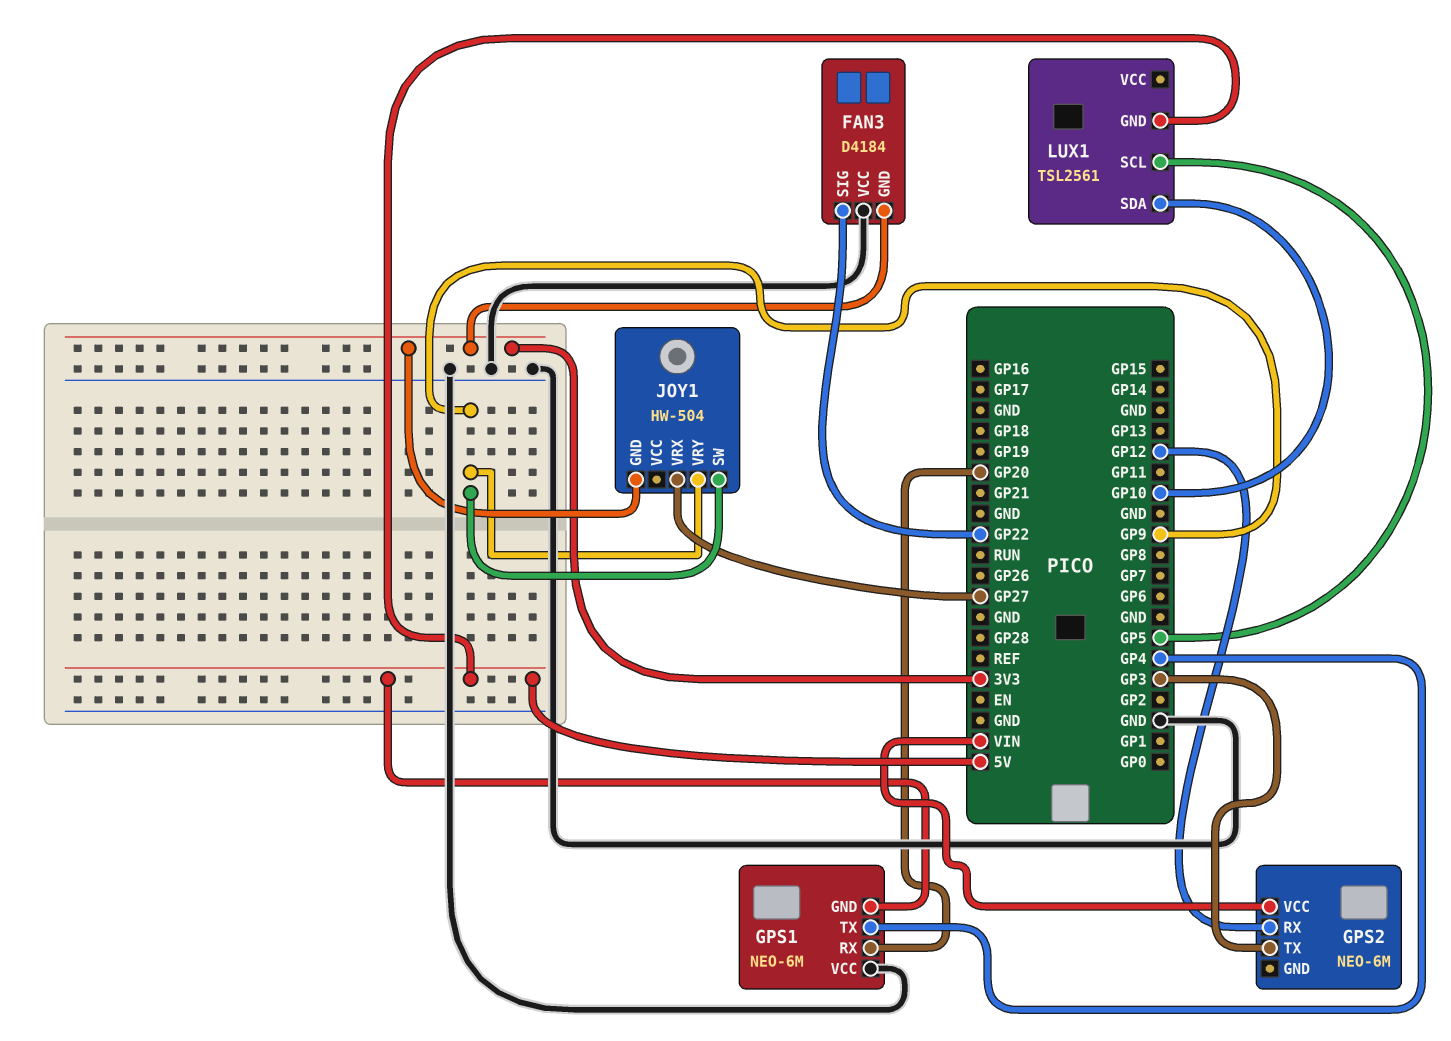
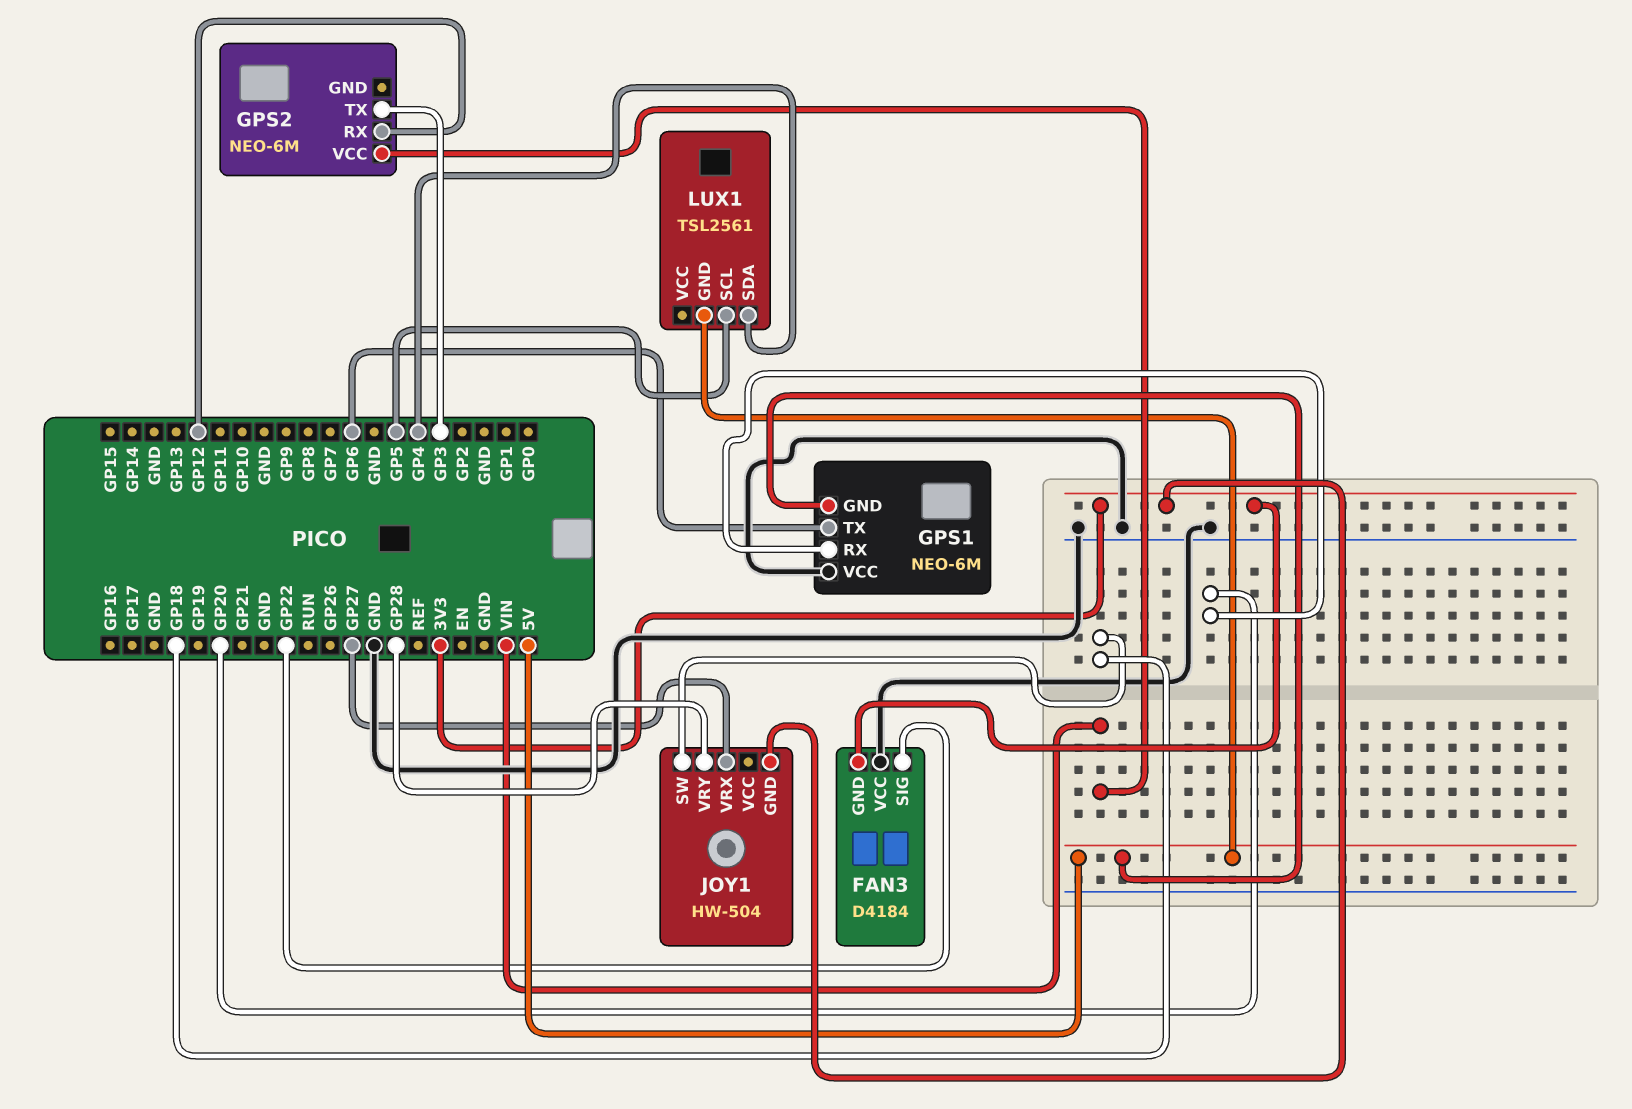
GPS1 pin TX: GP4 -> GP6
JOY1 pin SW: GP9 -> GP18
JOY1 pin VRY: GP9 -> GP28
LUX1 pin SDA: GP10 -> GP4

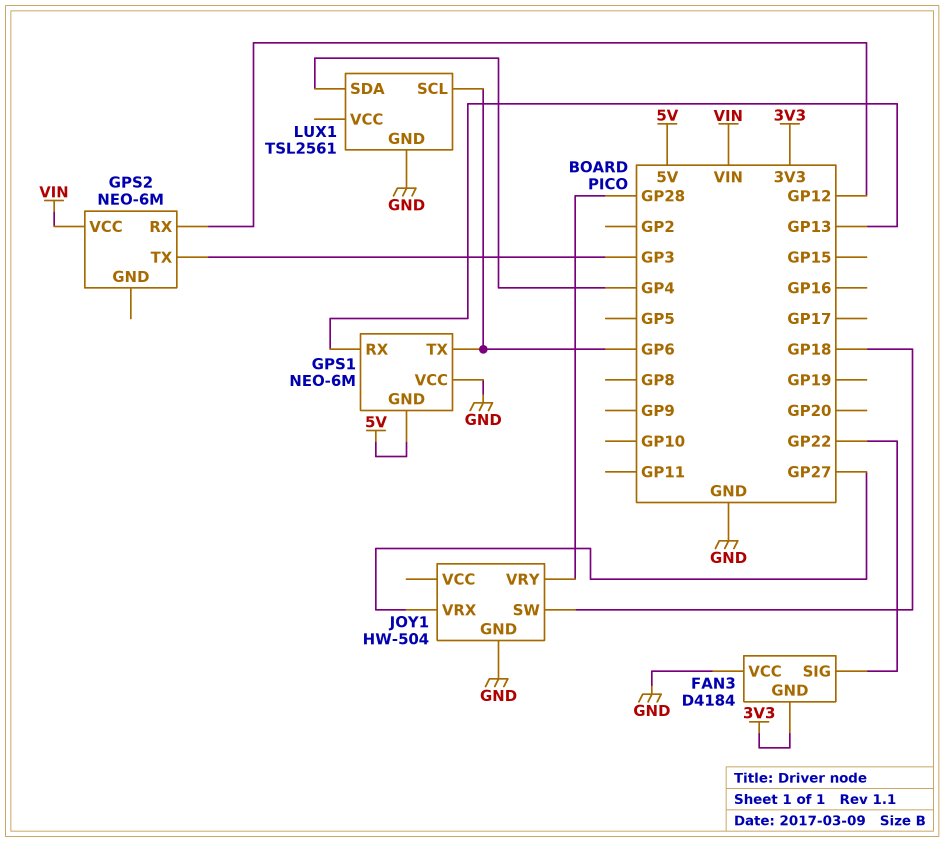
GPS1 pin RX: GP20 -> GP13
JOY1 pin GND: 3V3 -> GND
LUX1 pin GND: 5V -> GND
LUX1 pin SCL: GP5 -> GP6

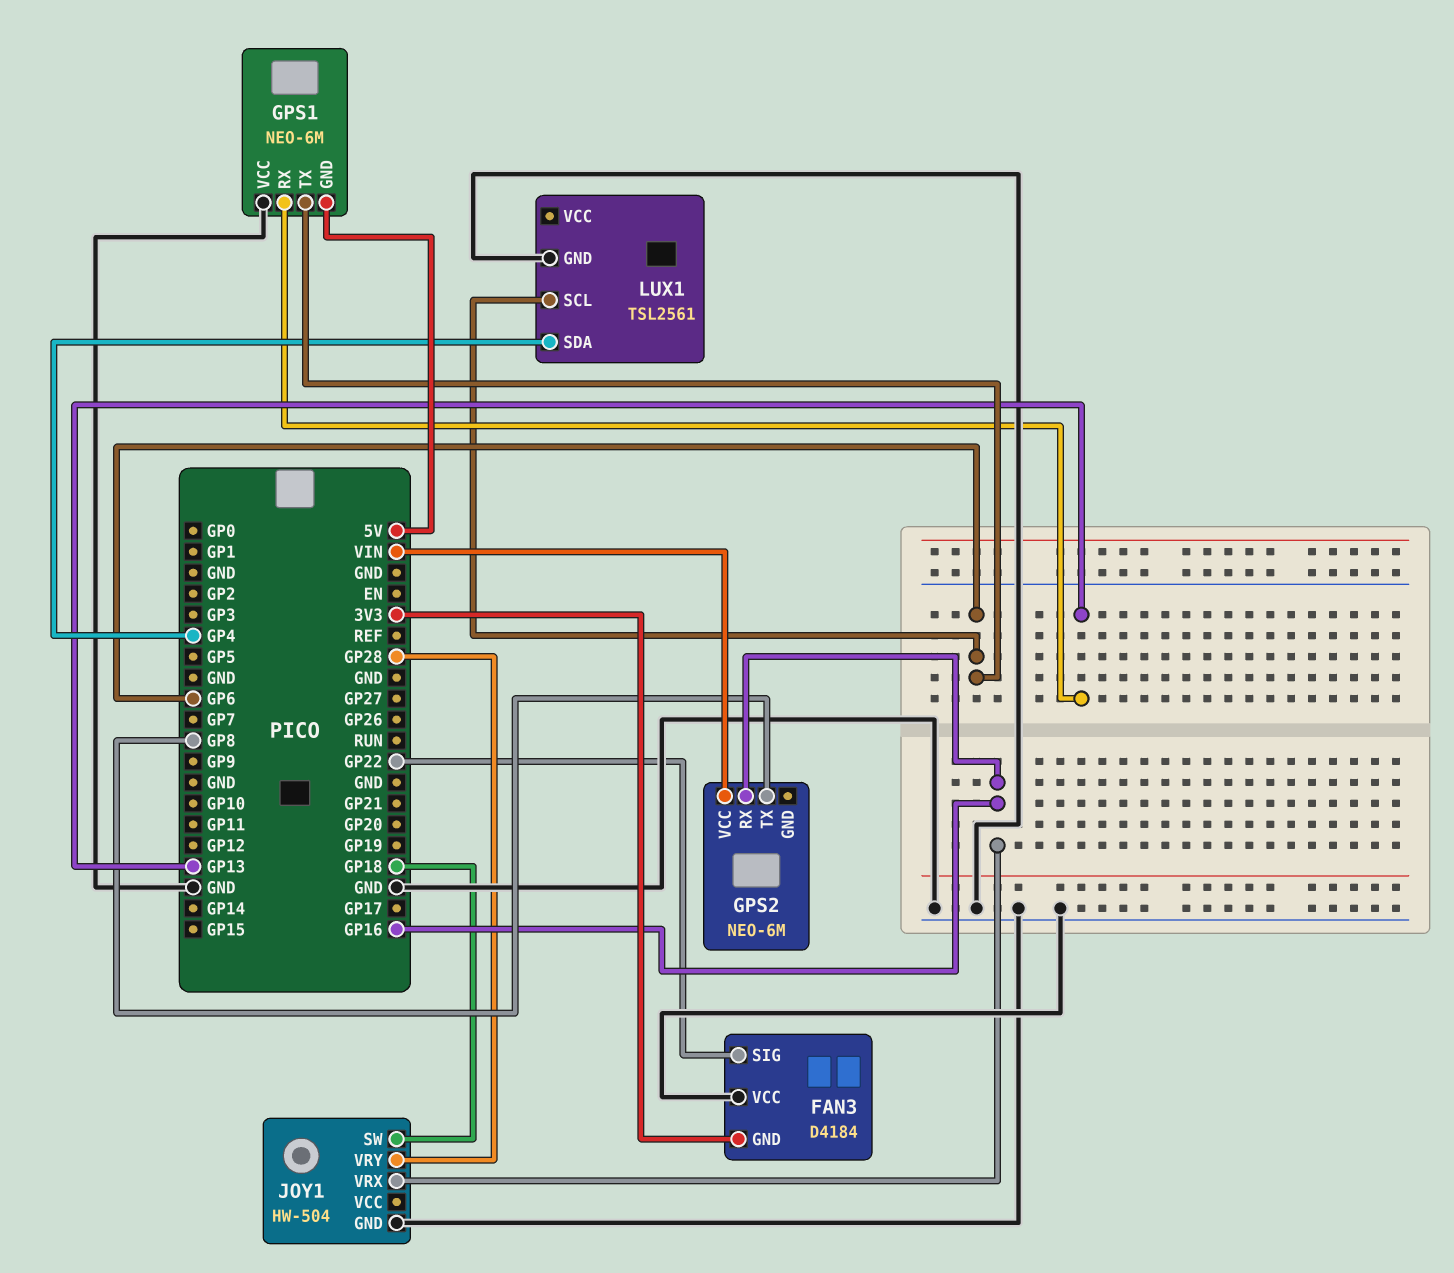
GPS2 pin RX: GP12 -> GP16
GPS2 pin TX: GP3 -> GP8
JOY1 pin VRX: GP27 -> GP16

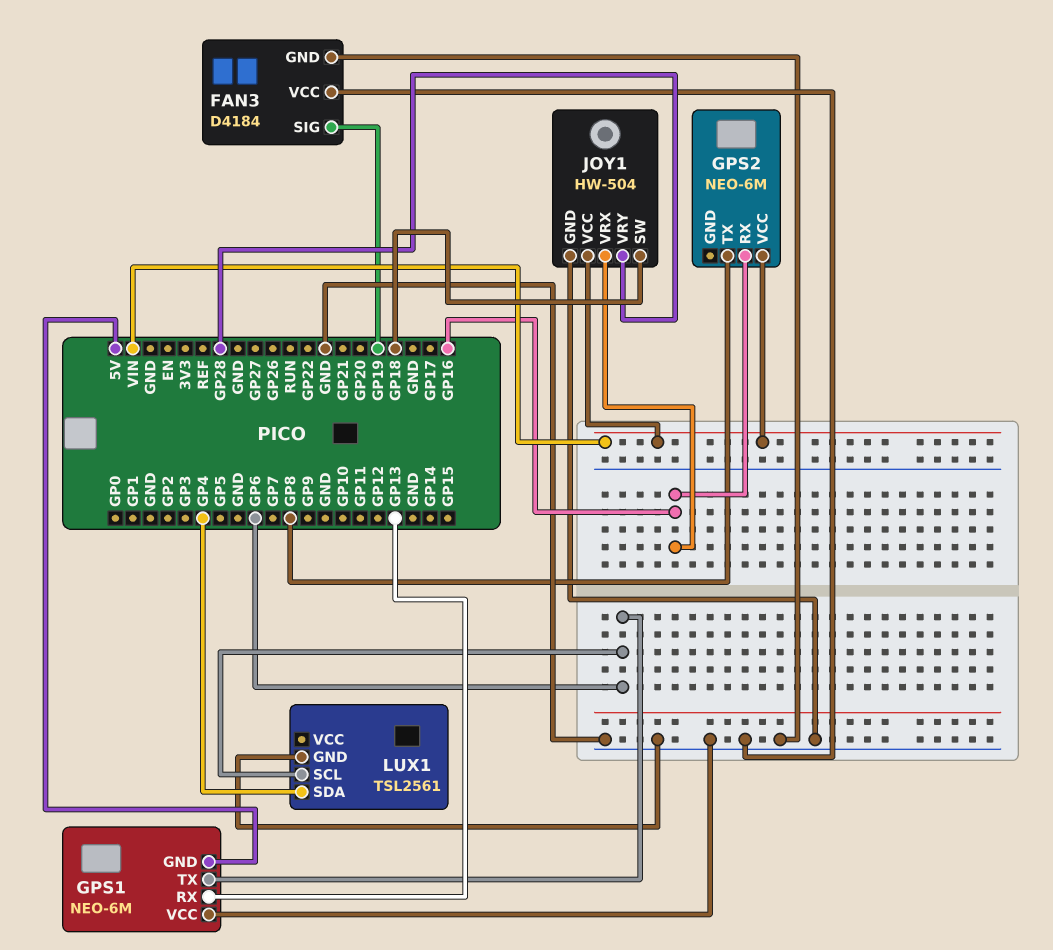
FAN3 pin GND: 3V3 -> GND
FAN3 pin SIG: GP22 -> GP19
JOY1 pin VCC: none -> VIN

